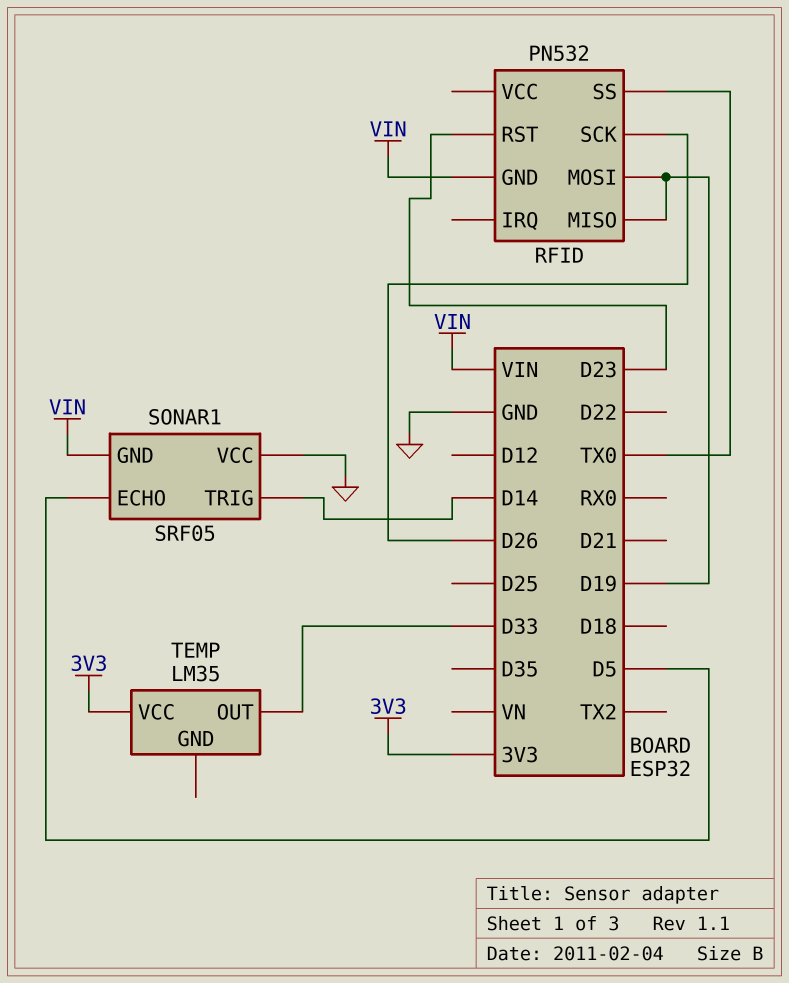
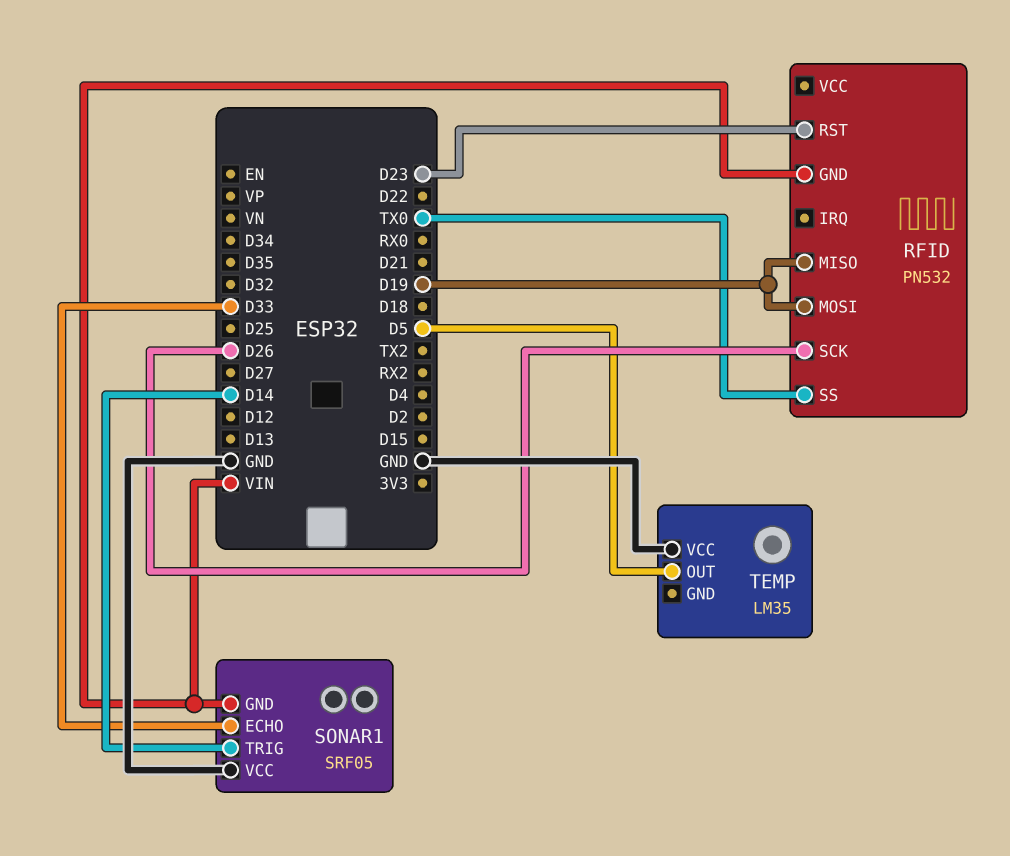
SONAR1 pin ECHO: D5 -> D33
TEMP pin OUT: D33 -> D5
TEMP pin VCC: 3V3 -> GND

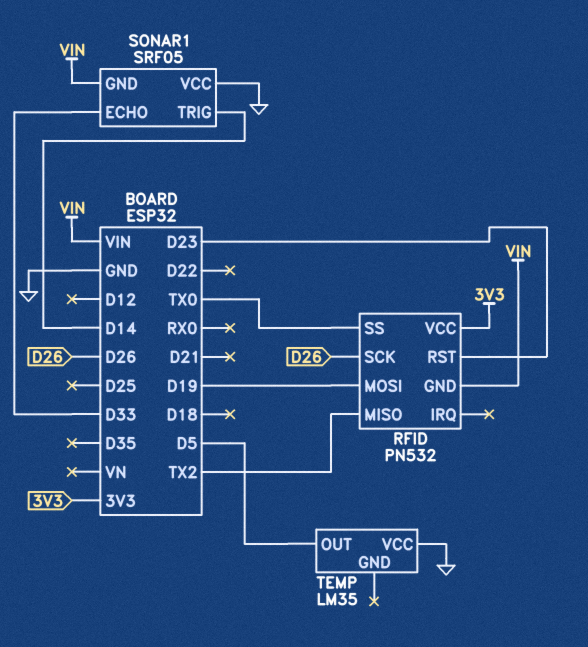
RFID pin MISO: D19 -> TX2
RFID pin VCC: none -> 3V3

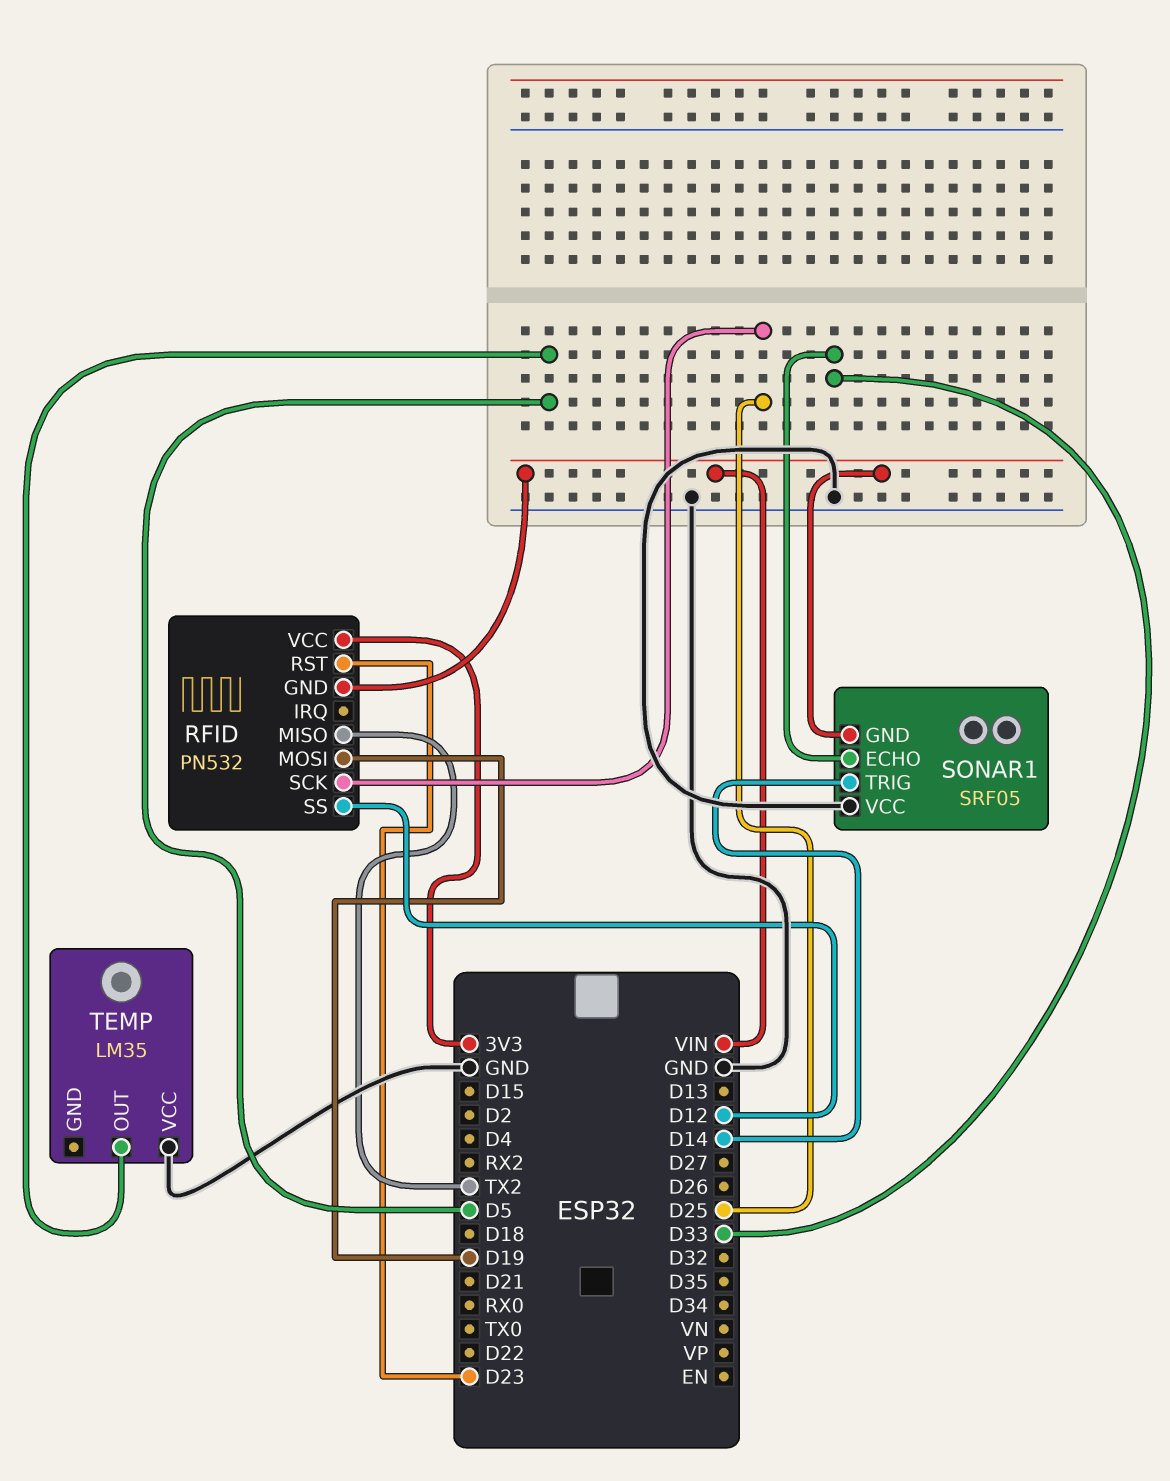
RFID pin SCK: D26 -> D25
RFID pin SS: TX0 -> D12

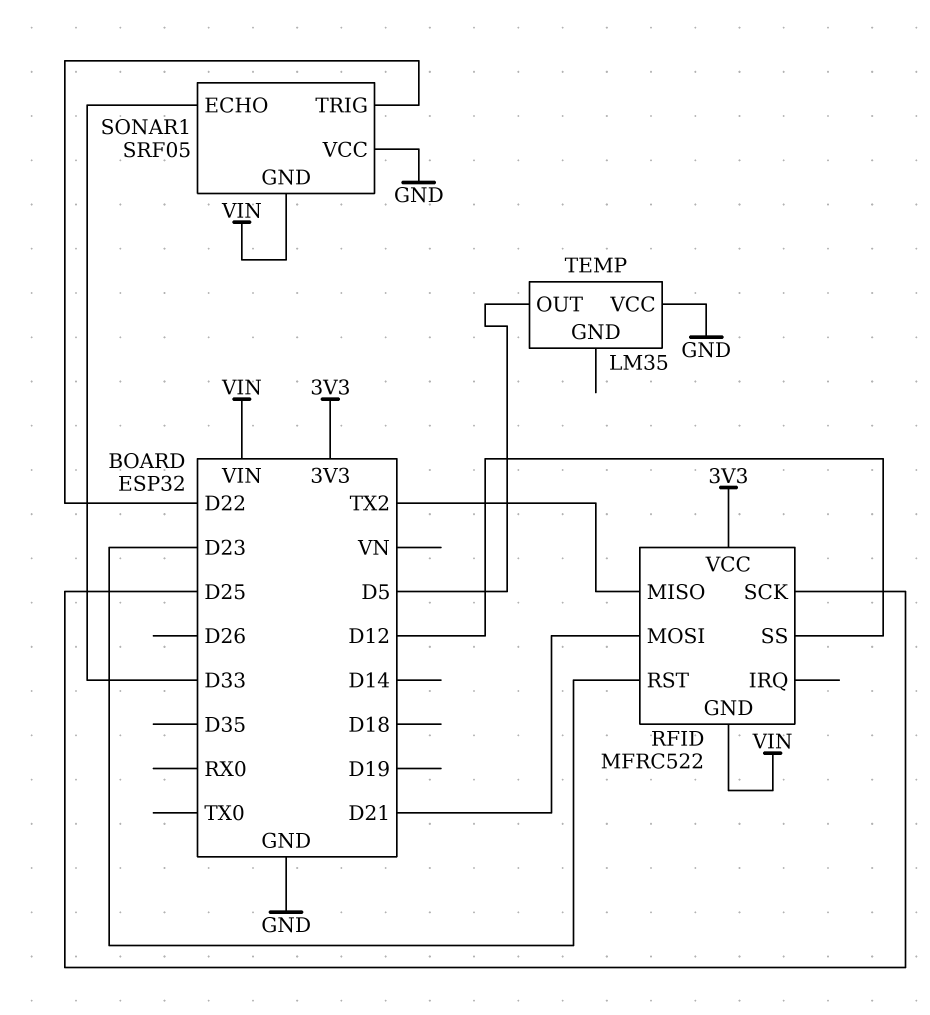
RFID: PN532 -> MFRC522
RFID pin MOSI: D19 -> D21
SONAR1 pin TRIG: D14 -> D22

